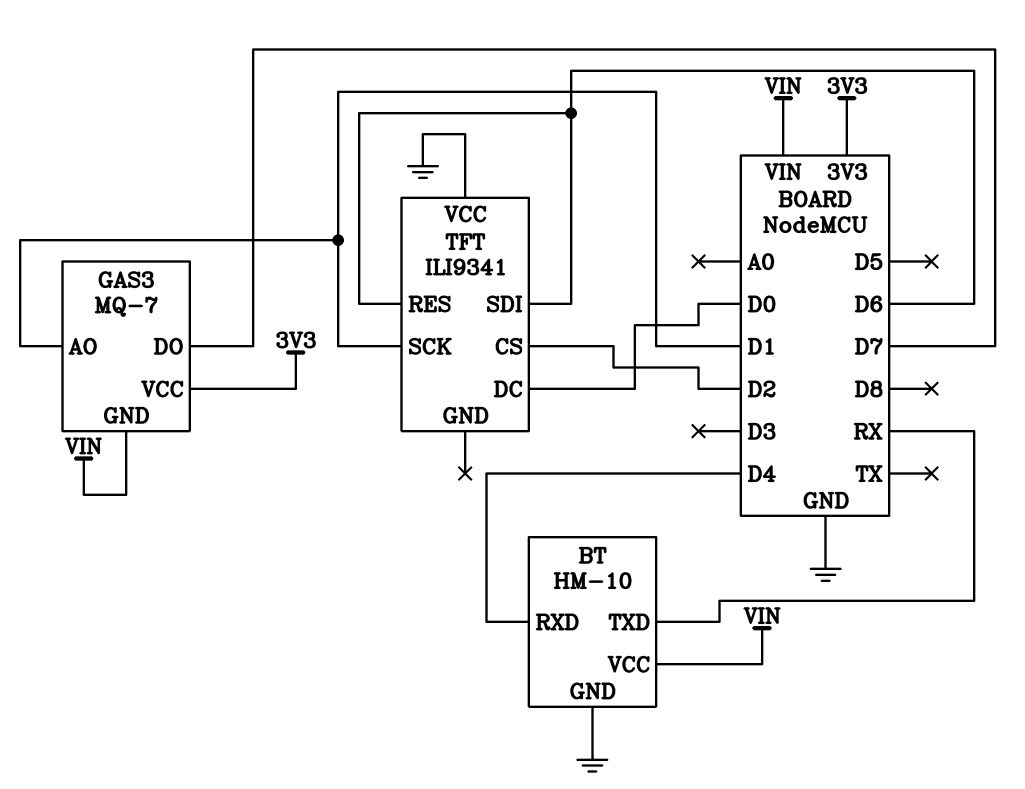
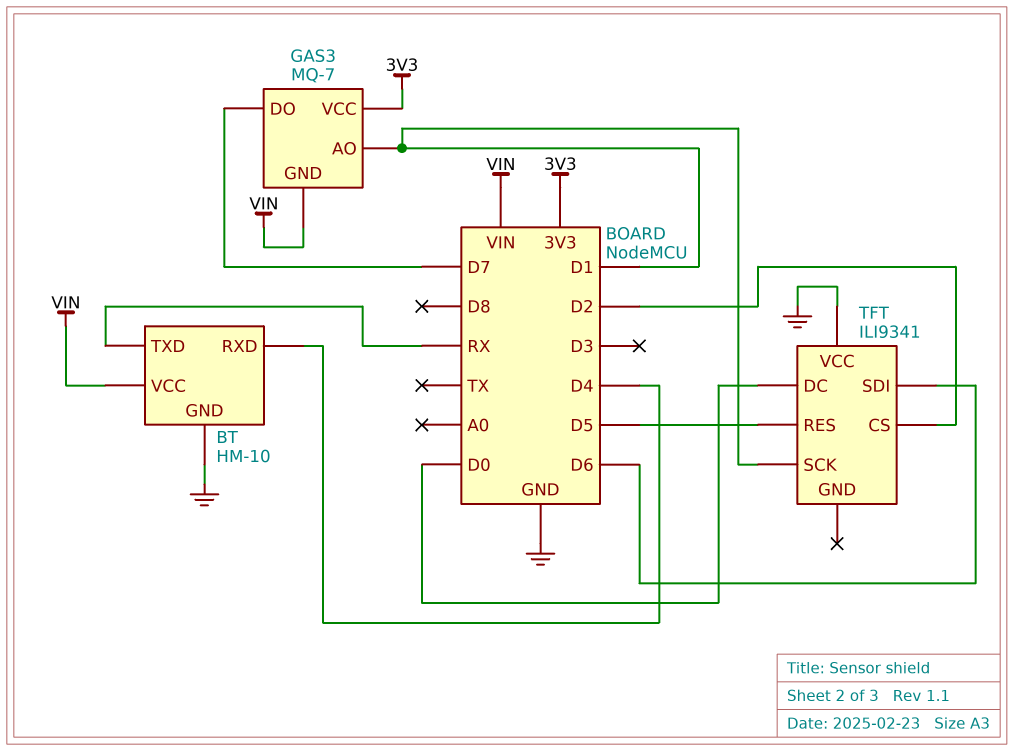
TFT pin RES: D6 -> D5

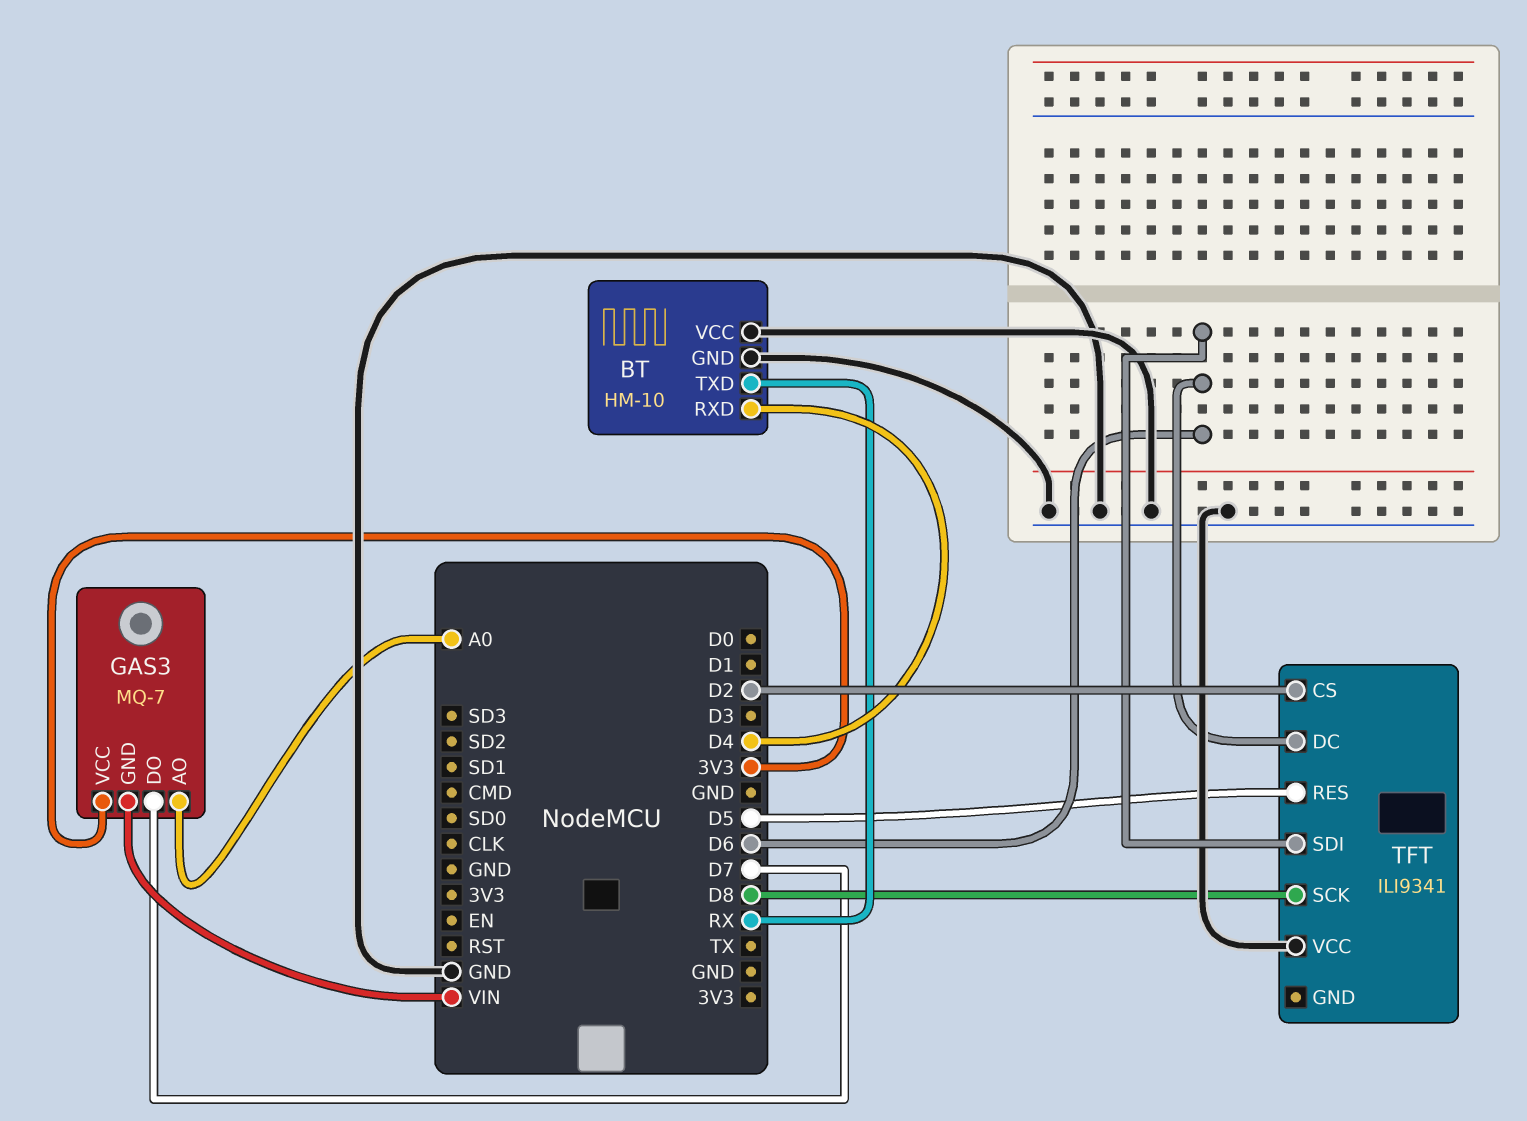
BT pin VCC: VIN -> GND
GAS3 pin AO: D1 -> A0
TFT pin DC: D0 -> D6
TFT pin SCK: D1 -> D8

